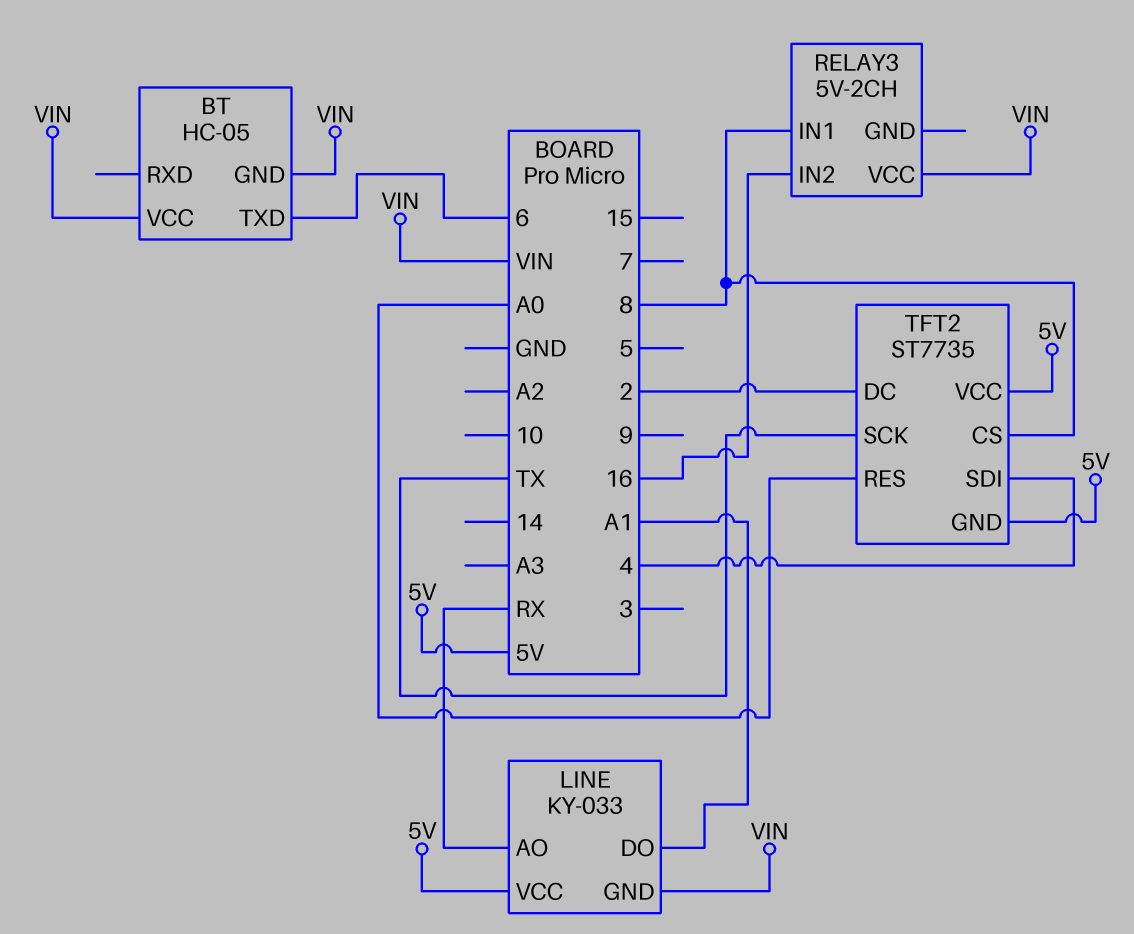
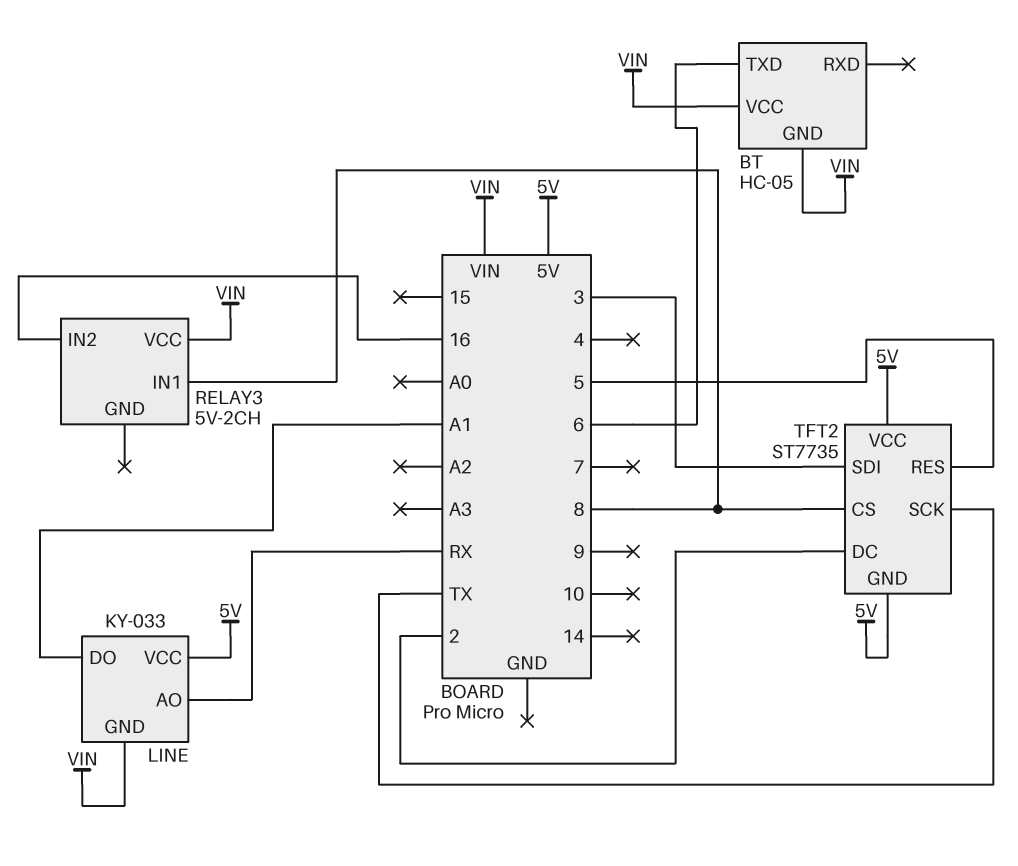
TFT2 pin RES: A0 -> 5
TFT2 pin SDI: 4 -> 3

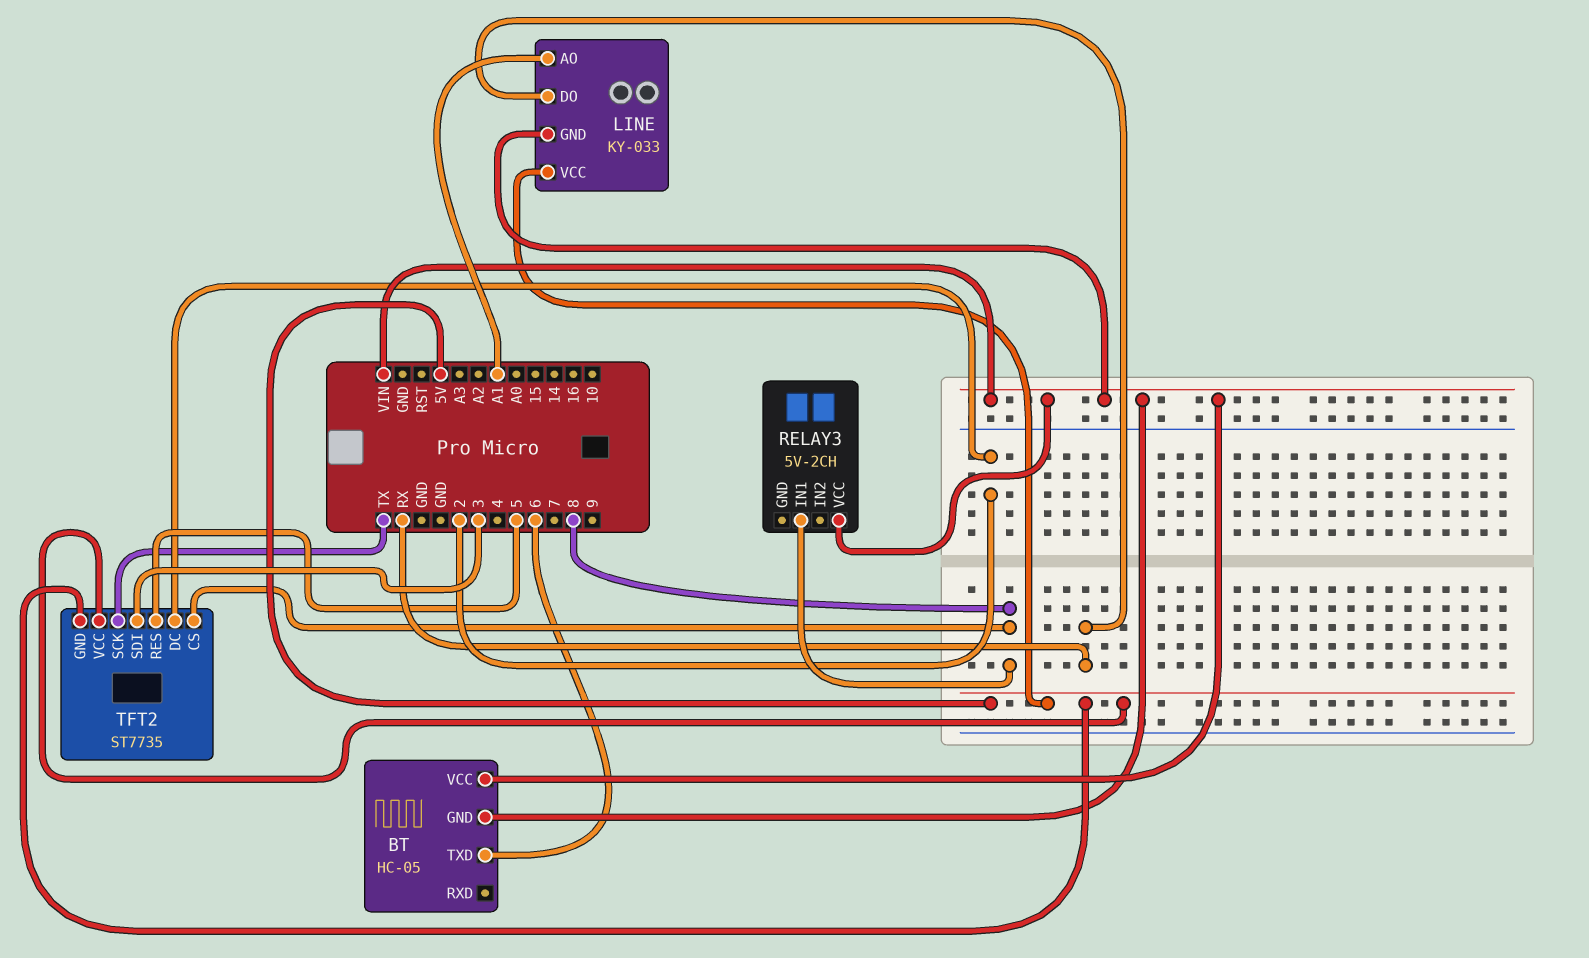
LINE pin AO: RX -> A1
LINE pin DO: A1 -> RX
RELAY3 pin IN2: 16 -> none

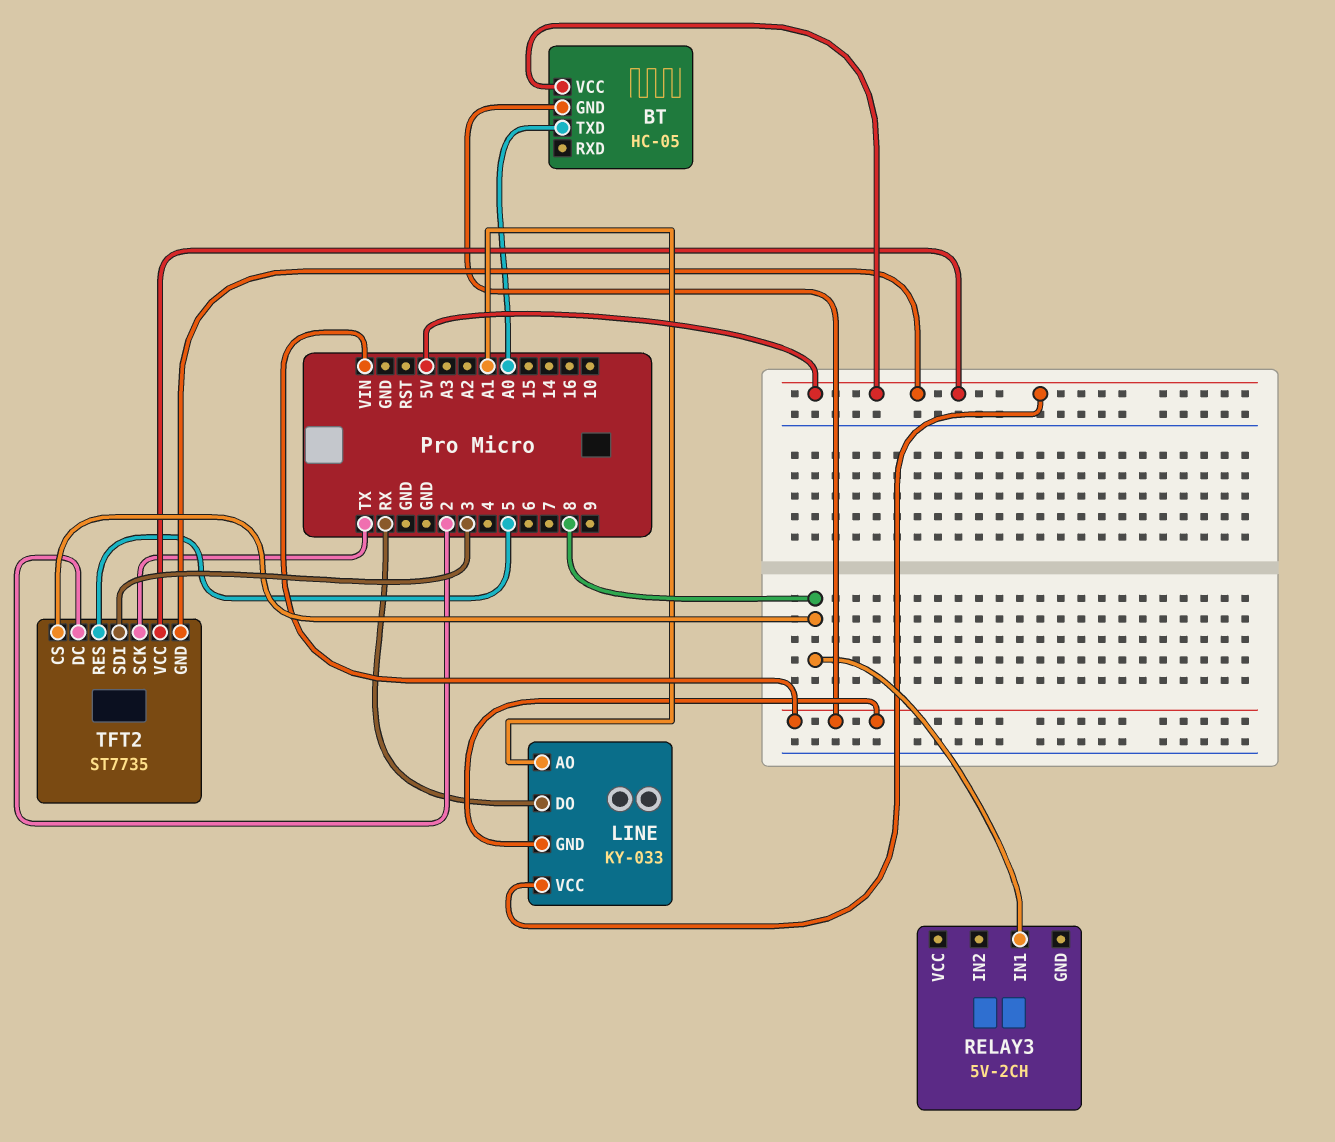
BT pin TXD: 6 -> A0
BT pin VCC: VIN -> 5V
RELAY3 pin VCC: VIN -> none

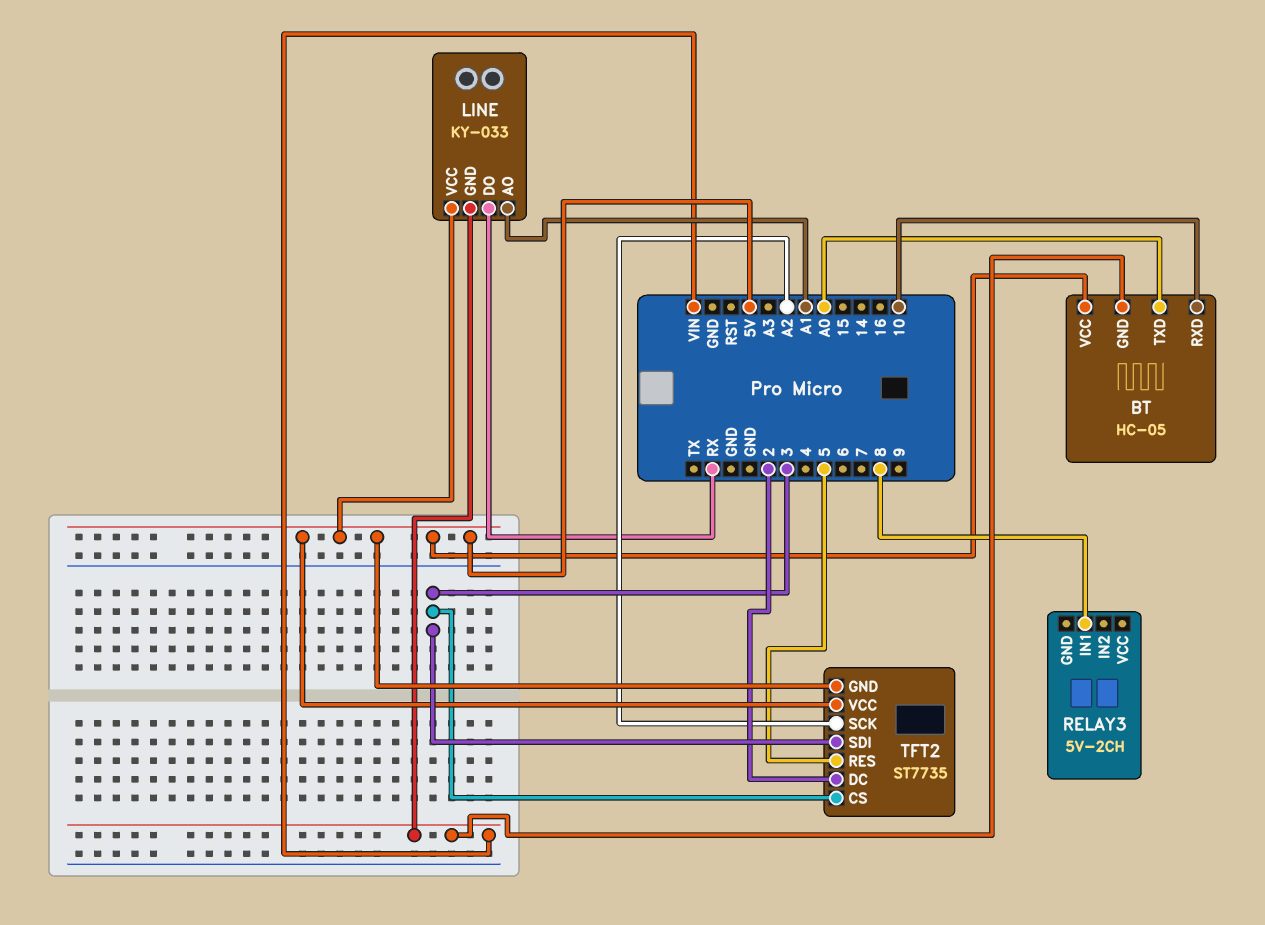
BT pin RXD: none -> 10
TFT2 pin CS: 8 -> 3
TFT2 pin SCK: TX -> A2

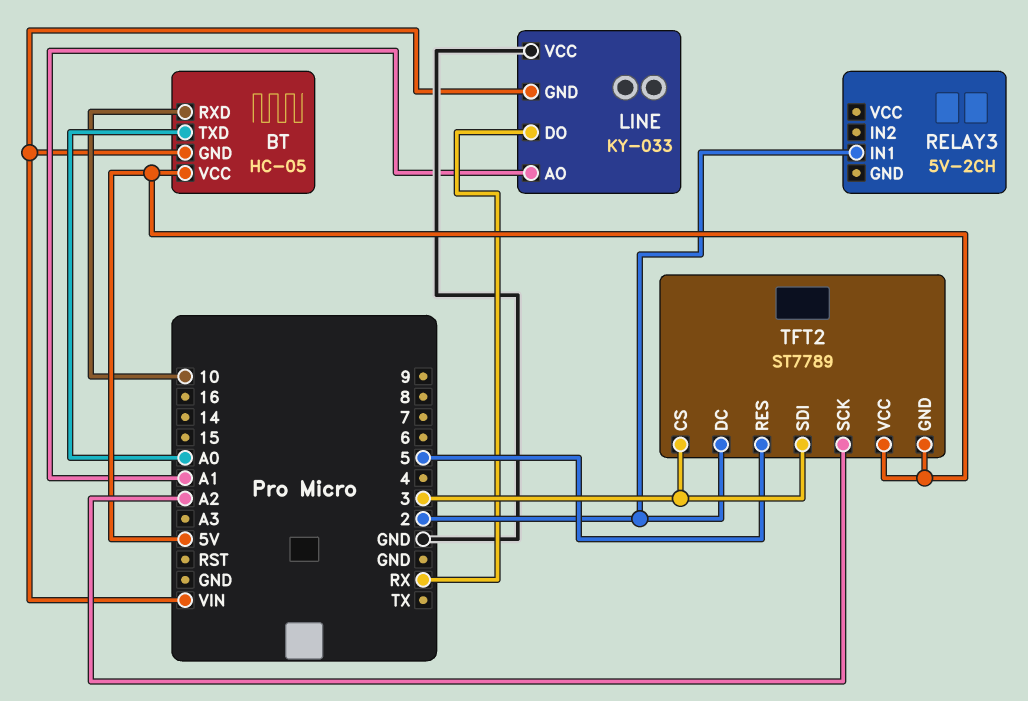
LINE pin VCC: 5V -> GND
RELAY3 pin IN1: 8 -> 2
TFT2: ST7735 -> ST7789

